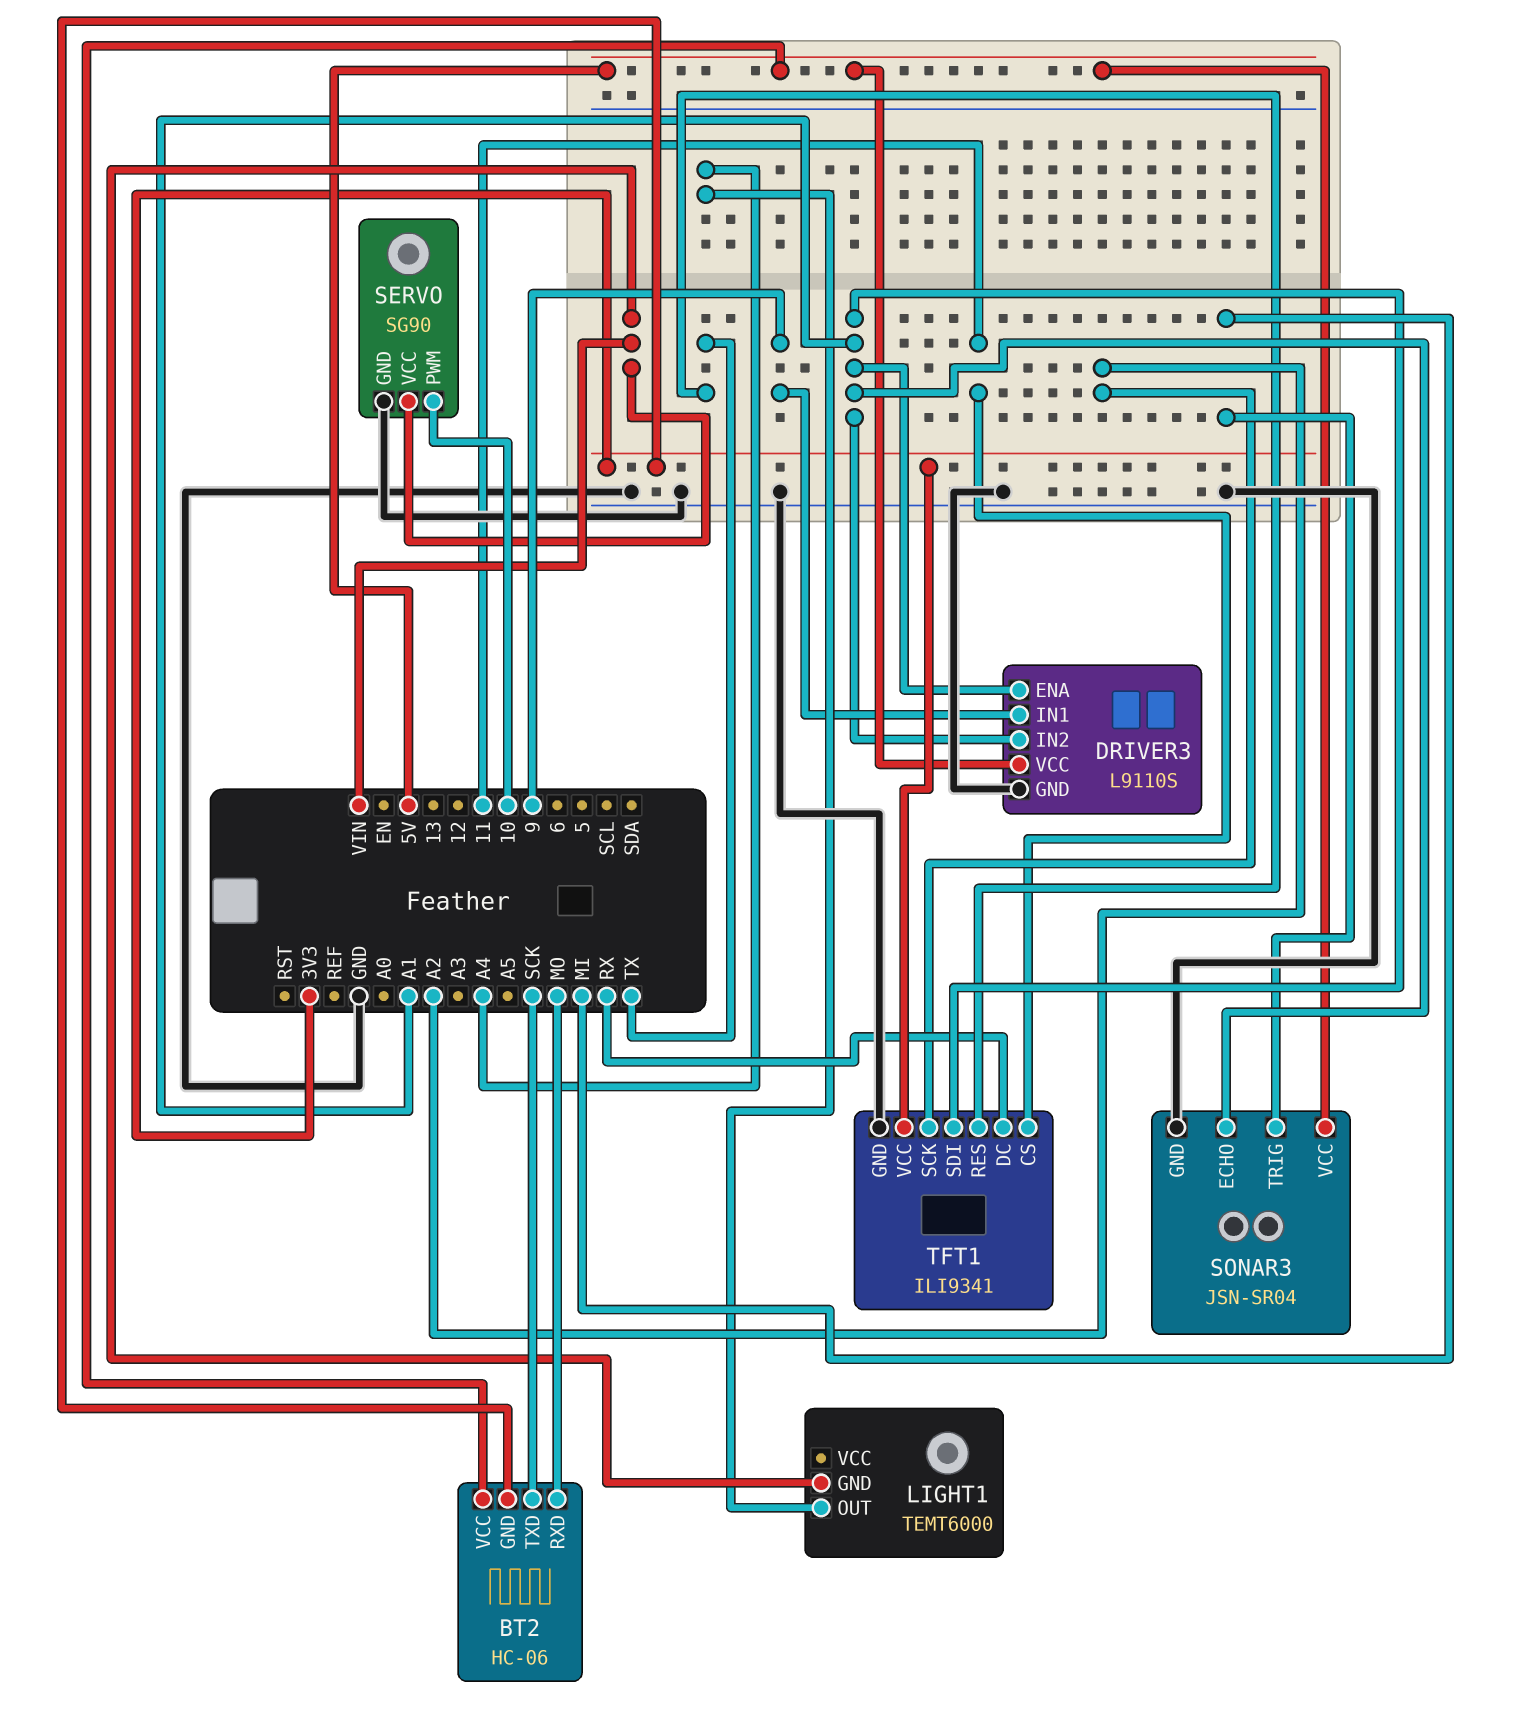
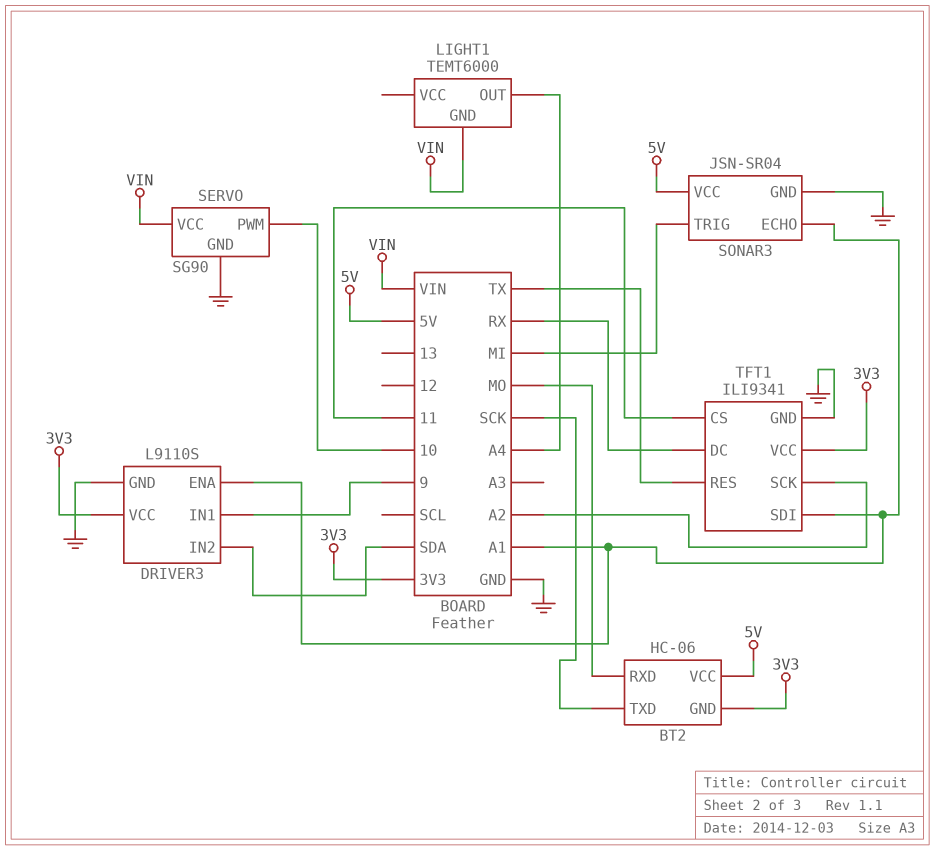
DRIVER3 pin IN2: A1 -> SDA
DRIVER3 pin VCC: 5V -> 3V3

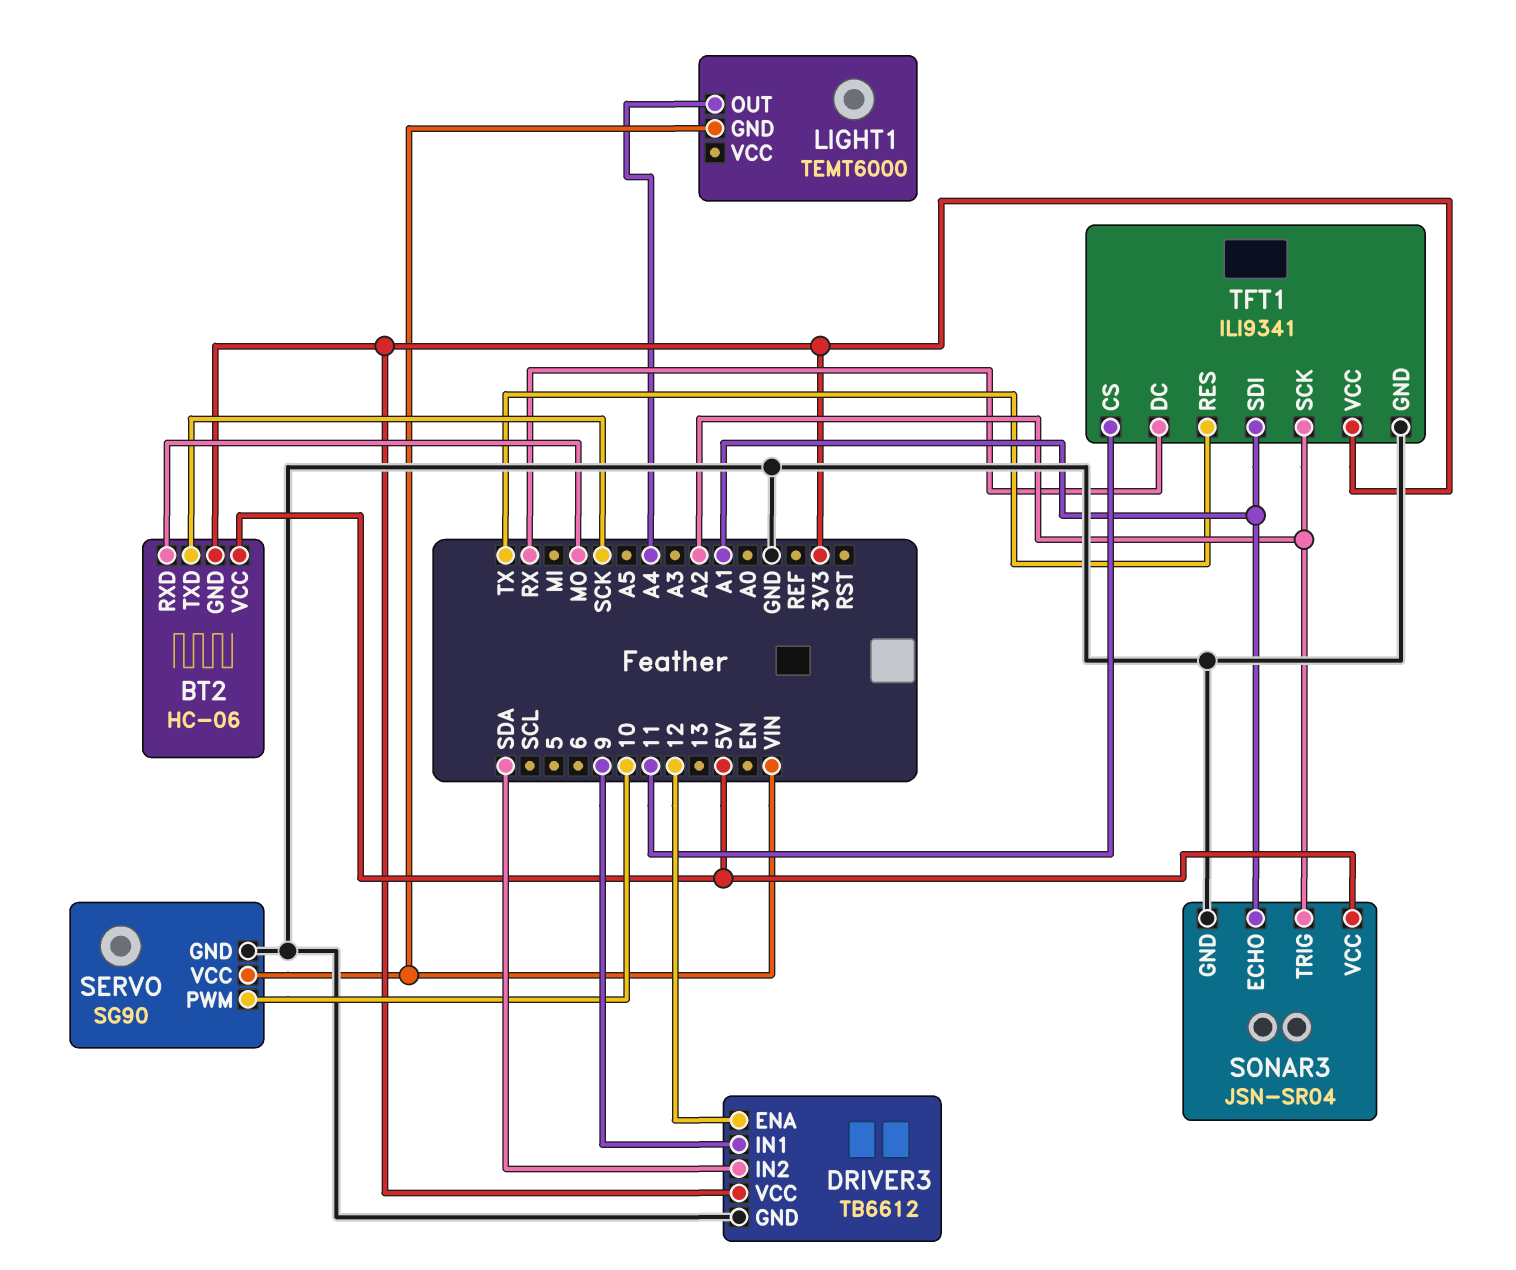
DRIVER3: L9110S -> TB6612
DRIVER3 pin ENA: A1 -> 12
SONAR3 pin TRIG: MI -> A2

